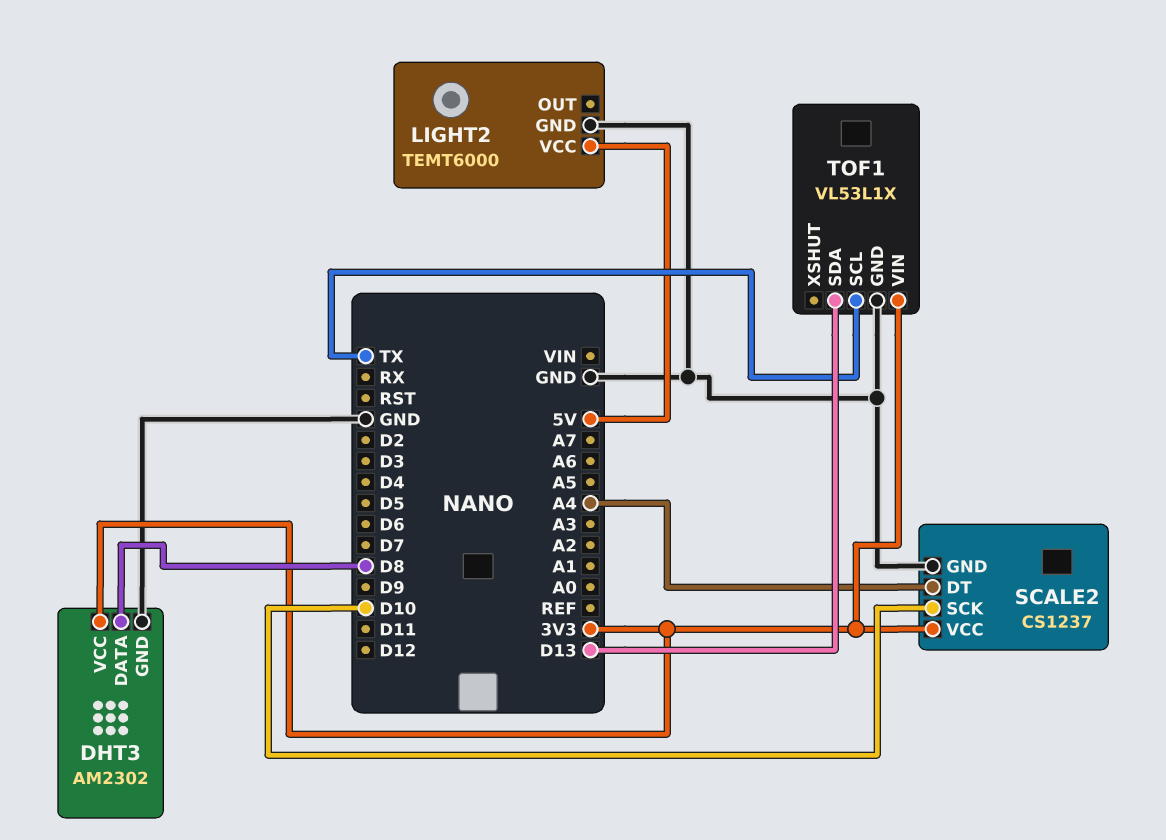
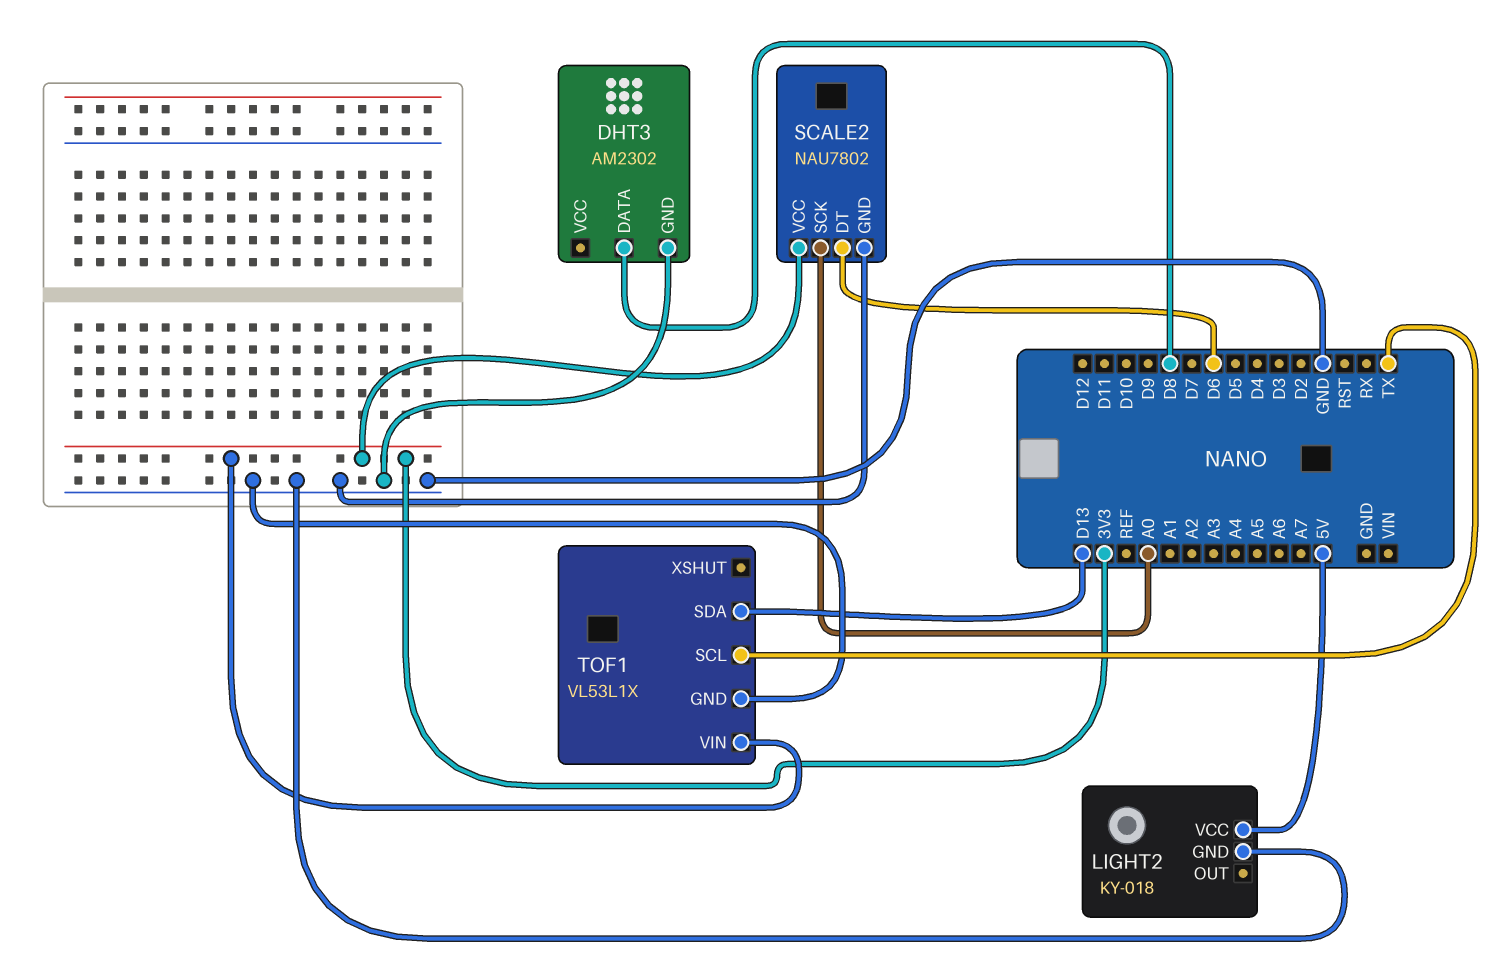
DHT3 pin VCC: 3V3 -> none
LIGHT2: TEMT6000 -> KY-018
SCALE2: CS1237 -> NAU7802
SCALE2 pin DT: A4 -> D6
SCALE2 pin SCK: D10 -> A0

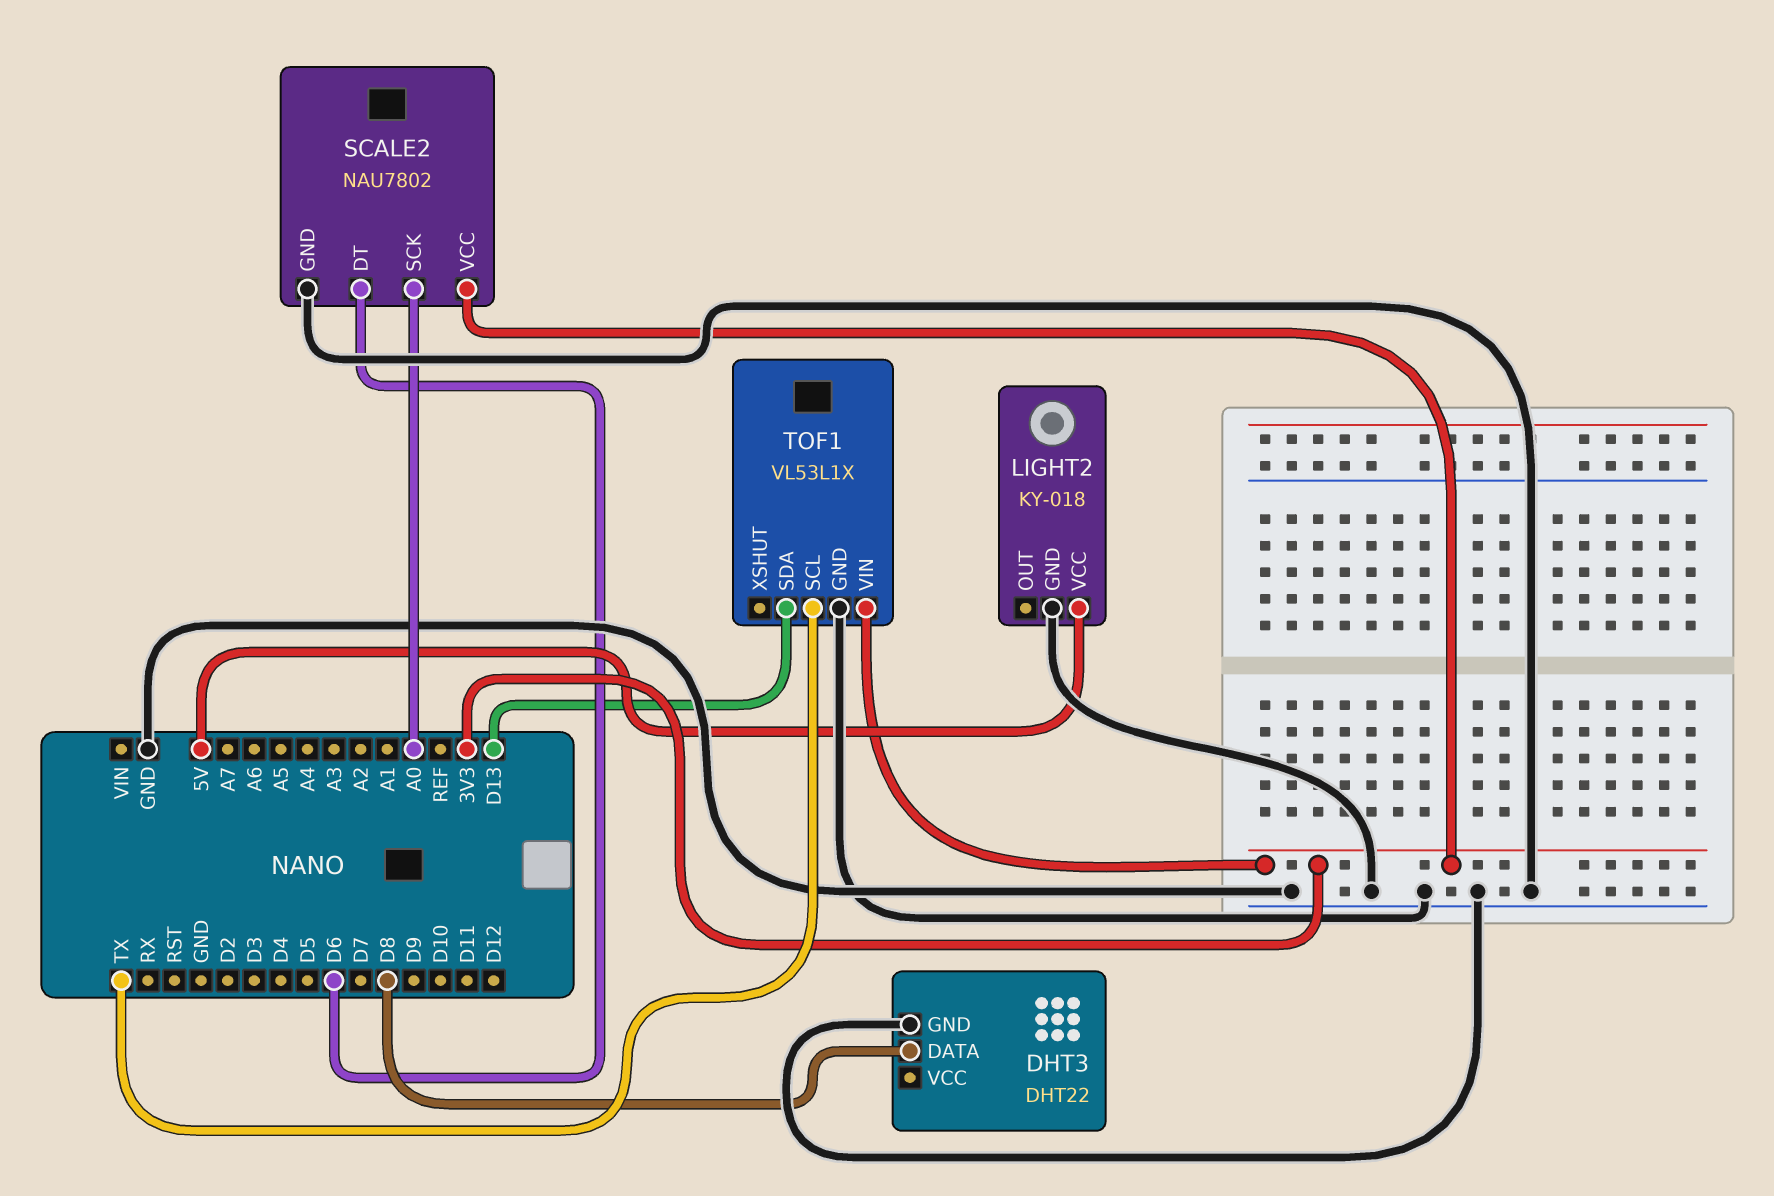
DHT3: AM2302 -> DHT22

